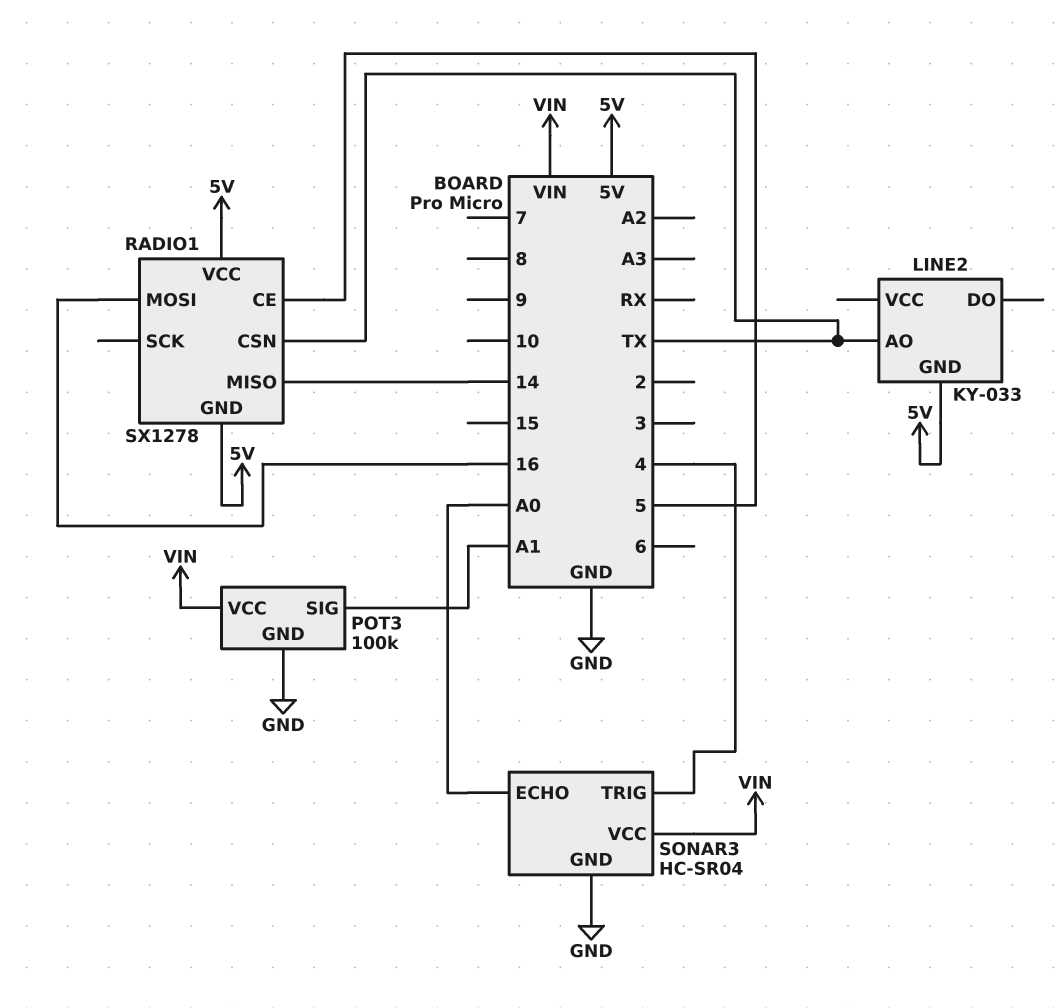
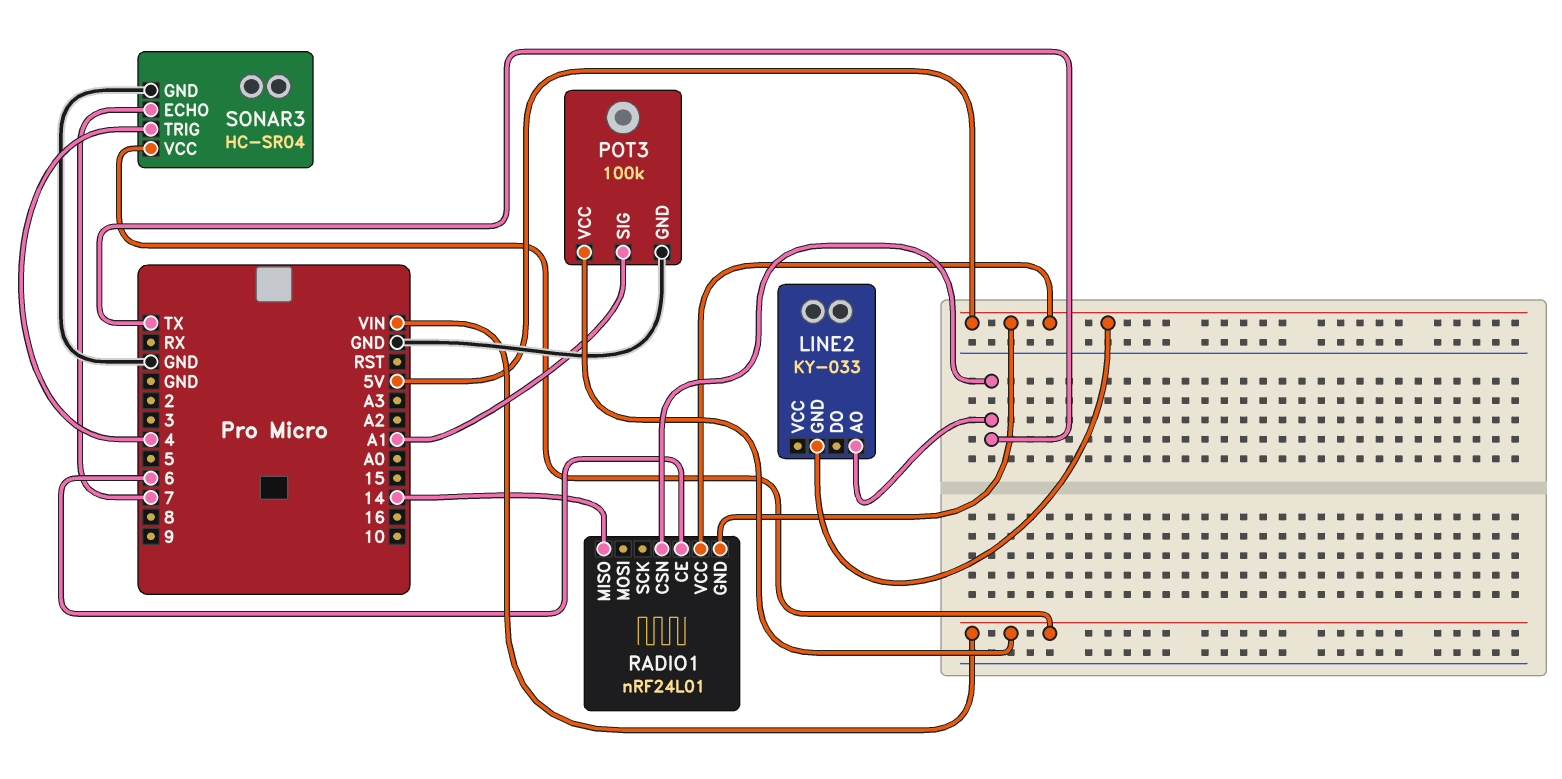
RADIO1: SX1278 -> nRF24L01
RADIO1 pin CE: 5 -> 6
RADIO1 pin MOSI: 16 -> none
SONAR3 pin ECHO: A0 -> 7

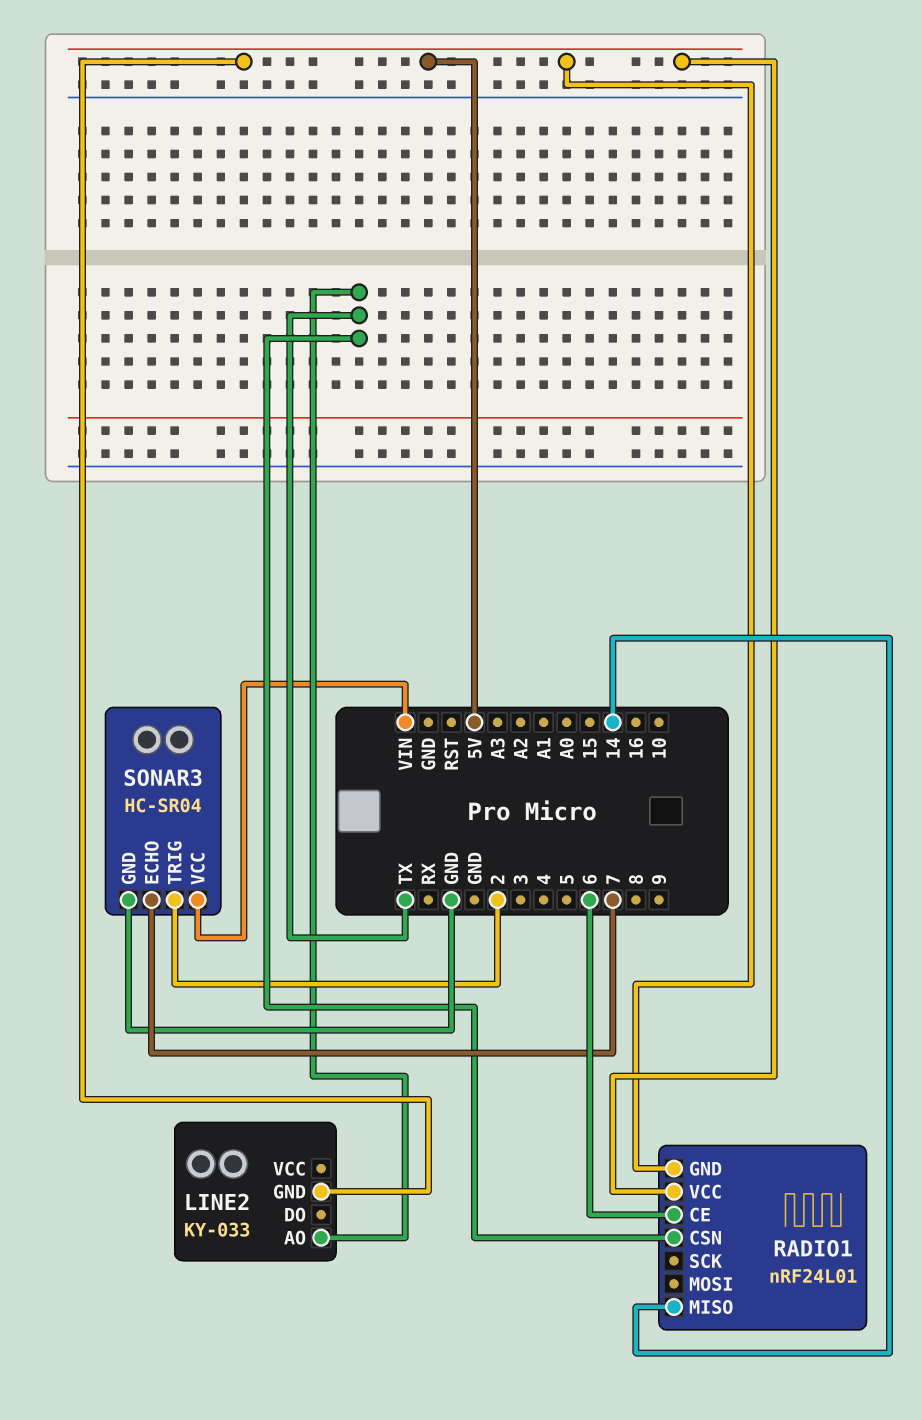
POT3: 100k -> none
POT3 pin GND: GND -> none
POT3 pin SIG: A1 -> none
POT3 pin VCC: VIN -> none
SONAR3 pin TRIG: 4 -> 2

